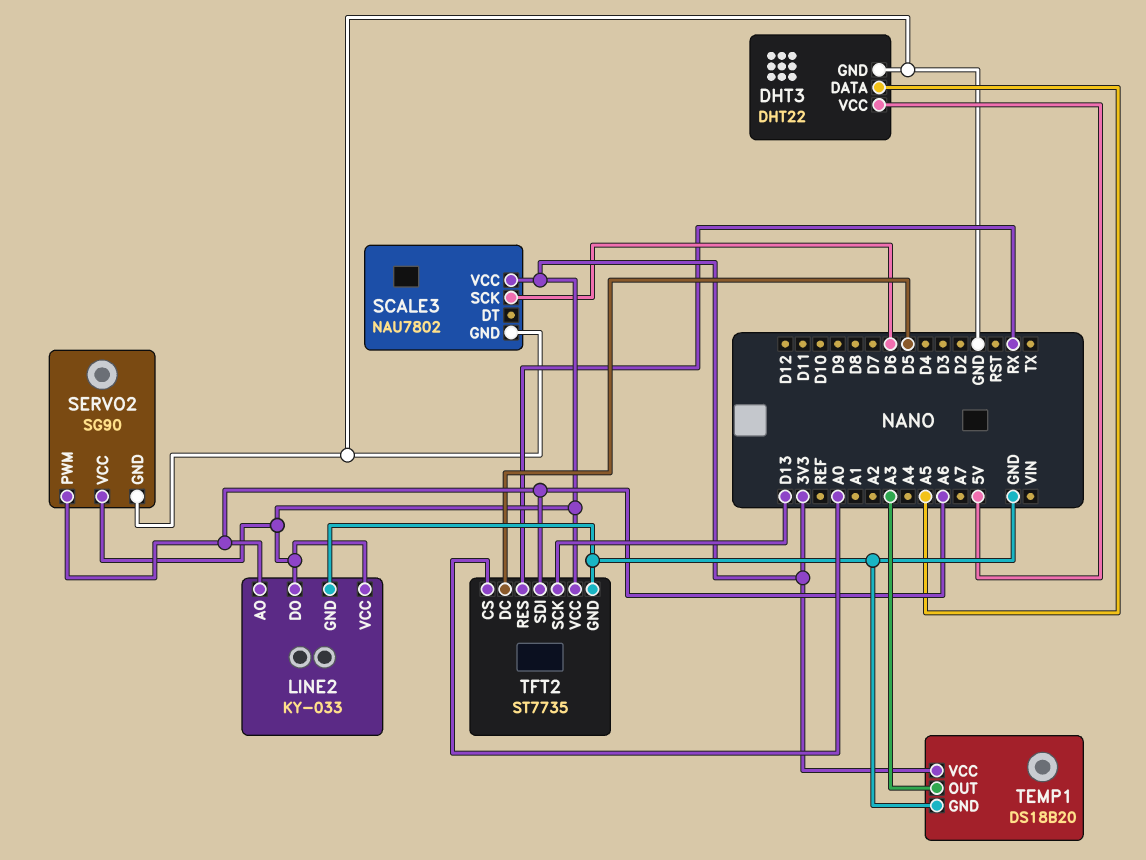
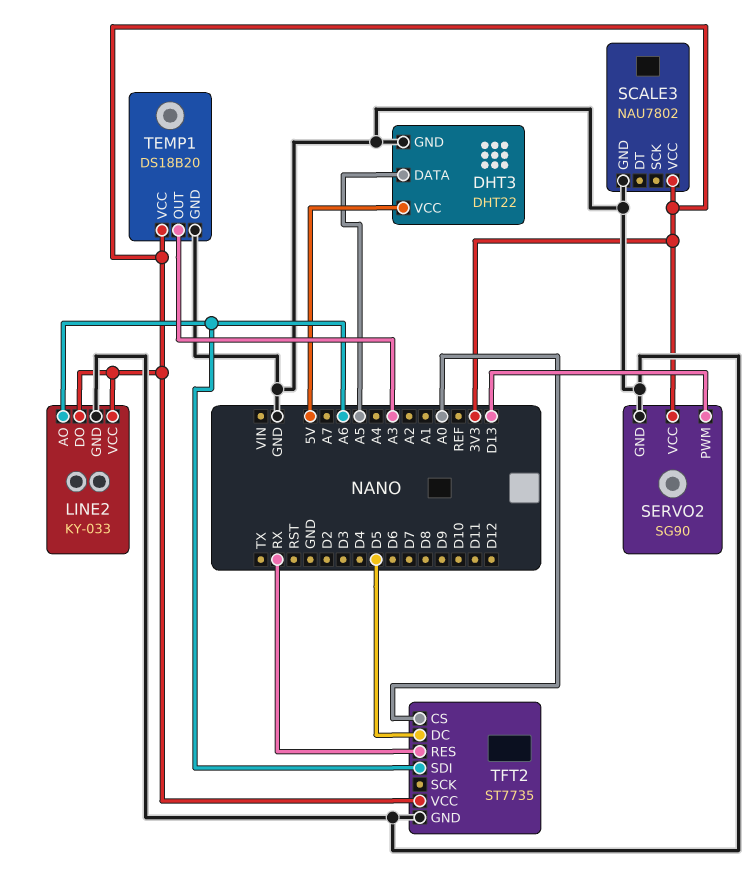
SCALE3 pin SCK: D6 -> none
SERVO2 pin PWM: A6 -> D13
TFT2 pin SCK: D13 -> none

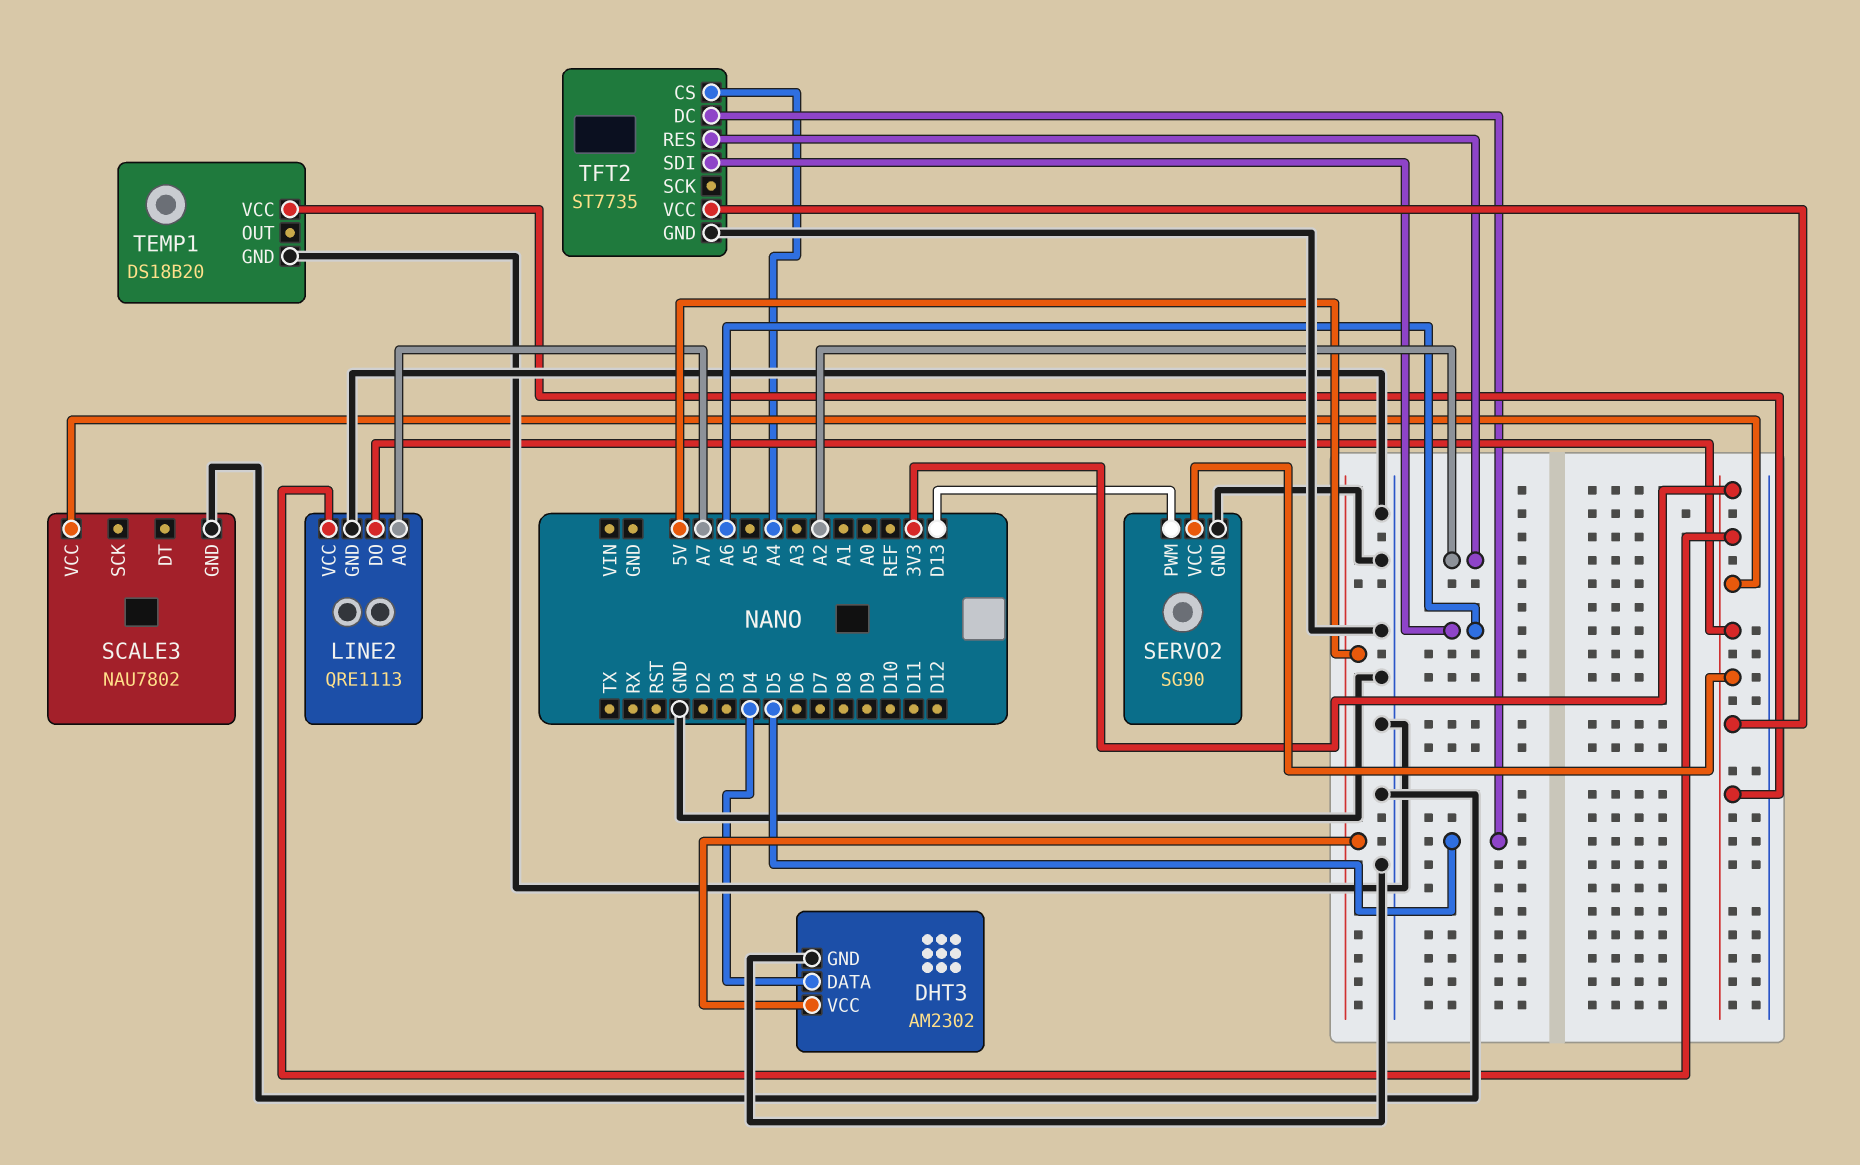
DHT3: DHT22 -> AM2302
DHT3 pin DATA: A5 -> D4
LINE2: KY-033 -> QRE1113
LINE2 pin AO: A6 -> A7
TEMP1 pin OUT: A3 -> none
TFT2 pin CS: A0 -> A4
TFT2 pin RES: RX -> A2

